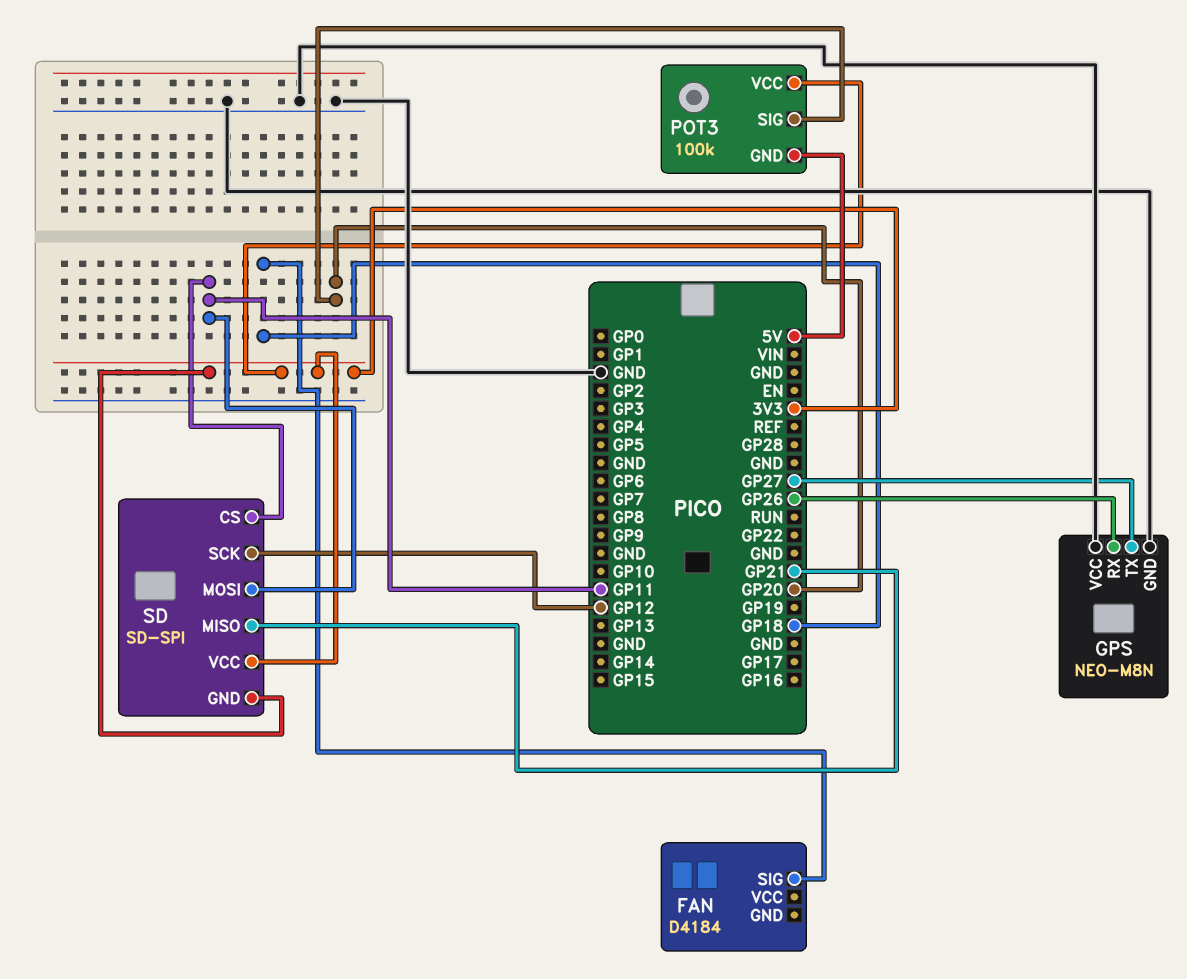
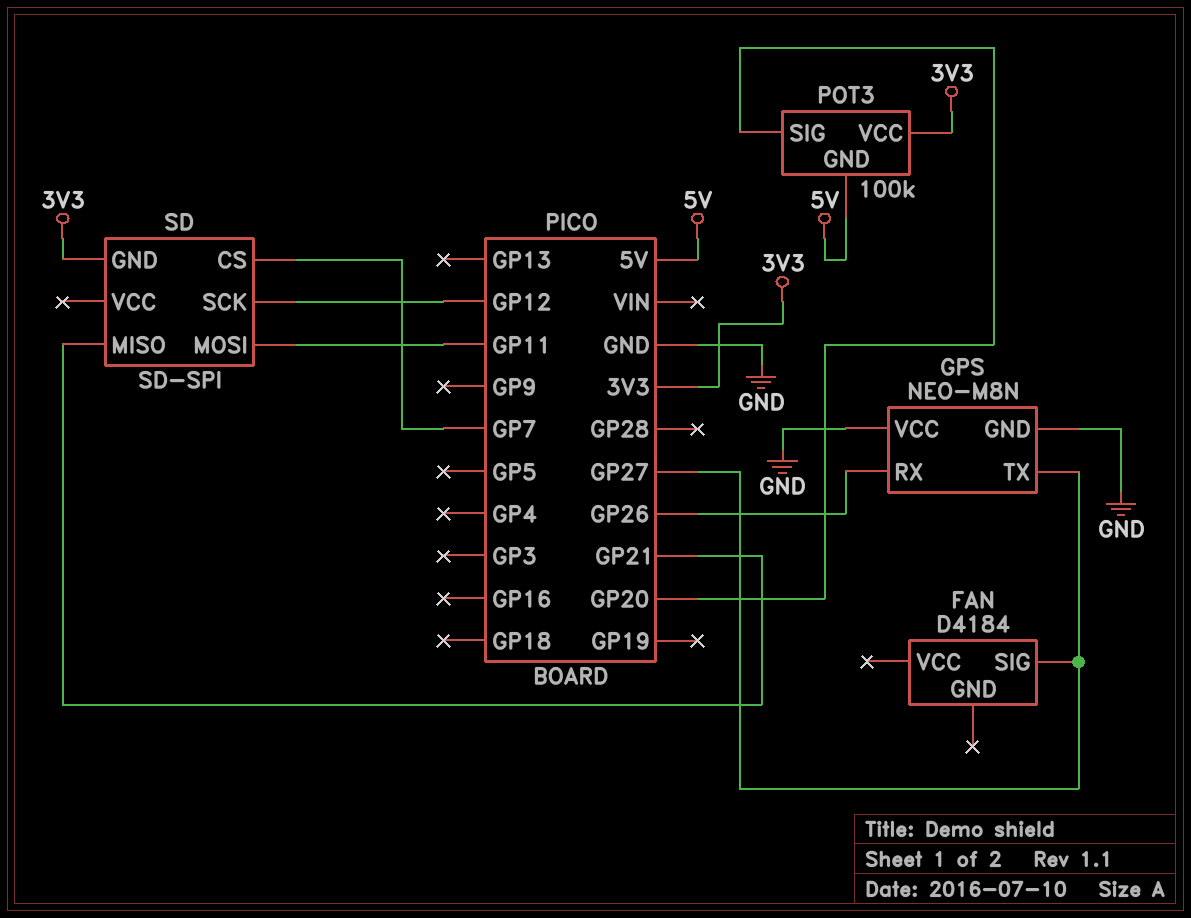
FAN pin SIG: GP18 -> GP27
SD pin CS: GP11 -> GP7
SD pin VCC: 3V3 -> none

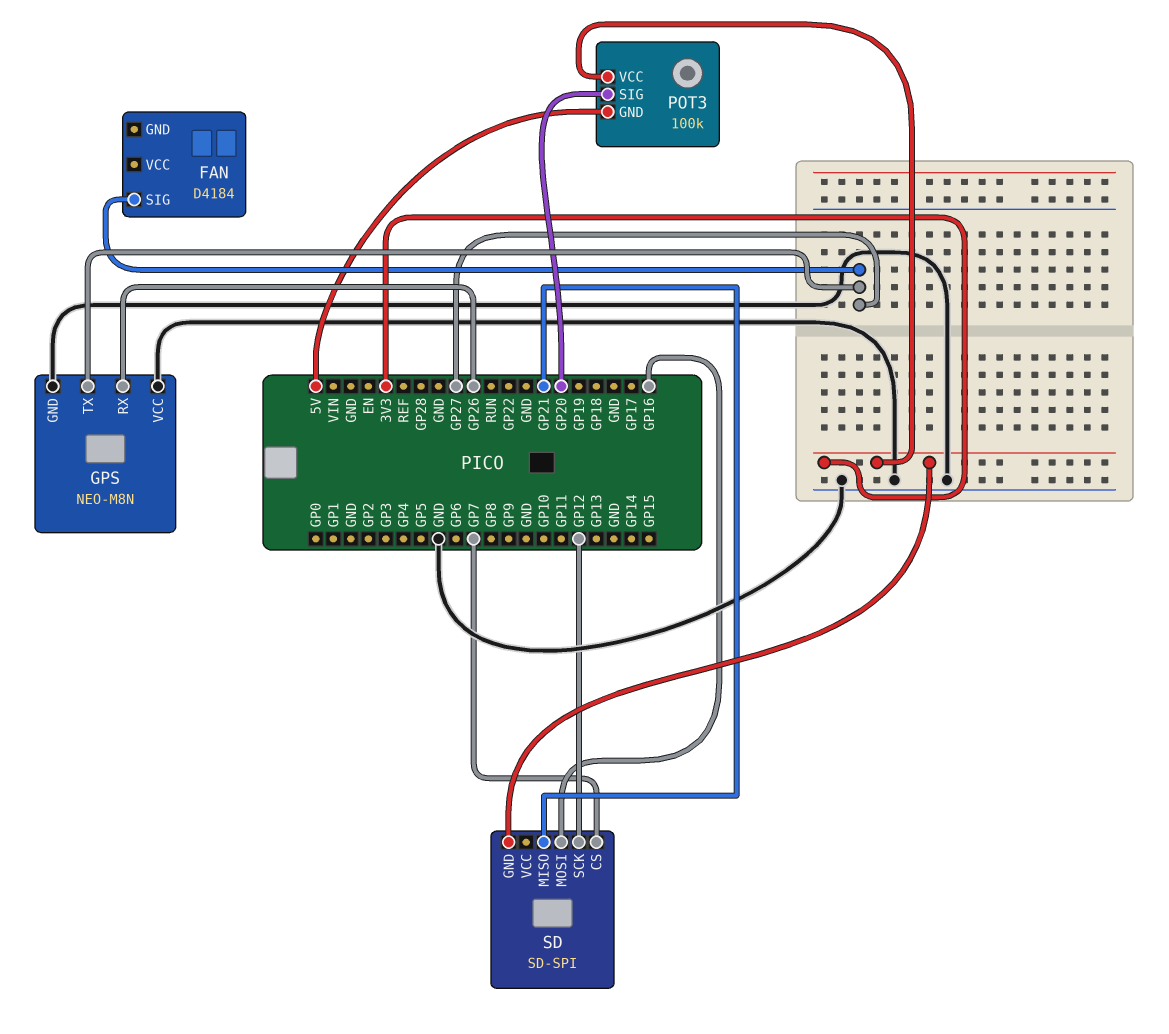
SD pin MOSI: GP11 -> GP16

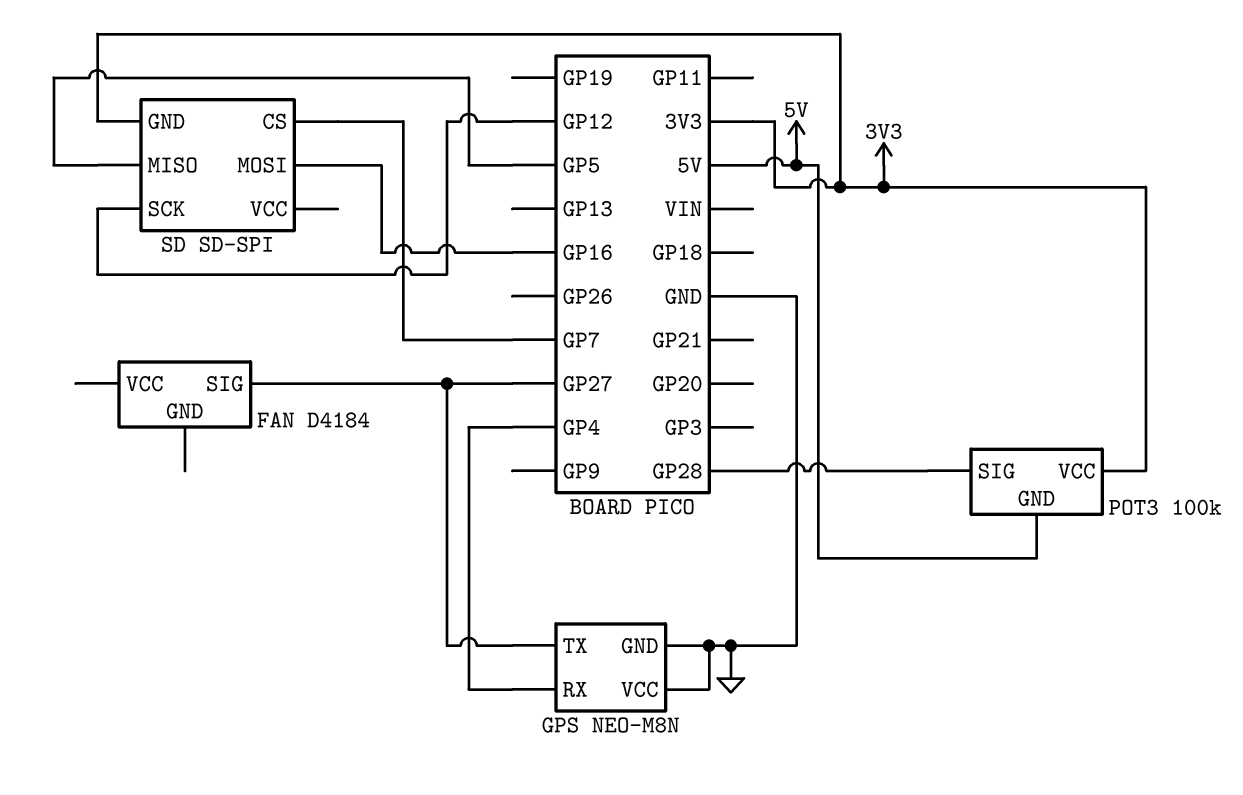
GPS pin RX: GP26 -> GP4
POT3 pin SIG: GP20 -> GP28
SD pin MISO: GP21 -> GP5

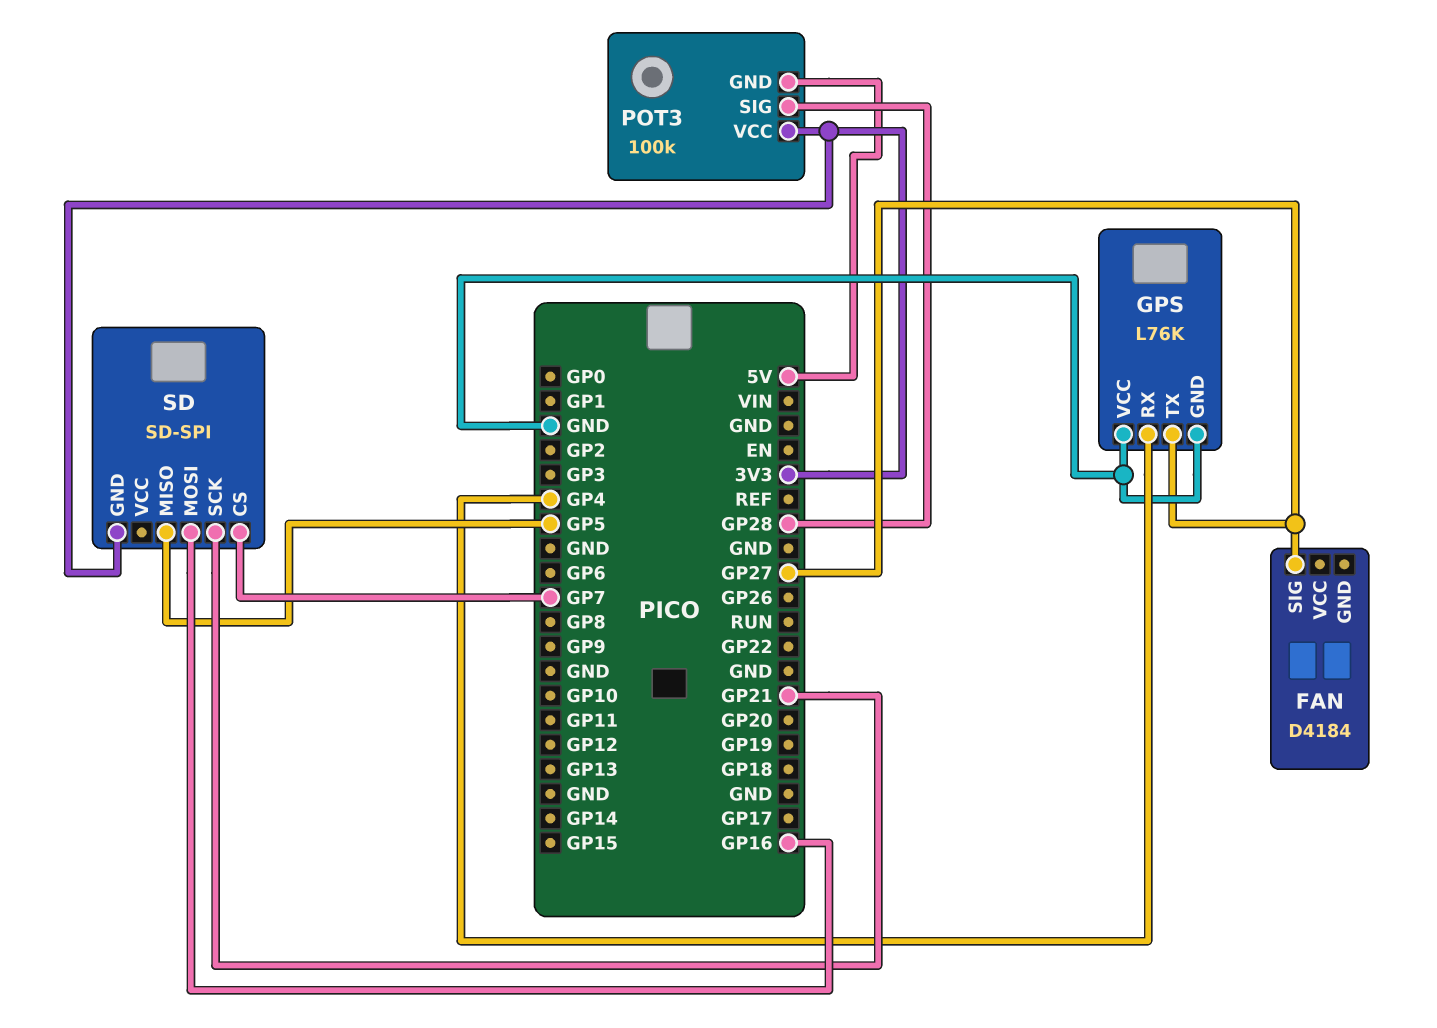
GPS: NEO-M8N -> L76K
SD pin SCK: GP12 -> GP21

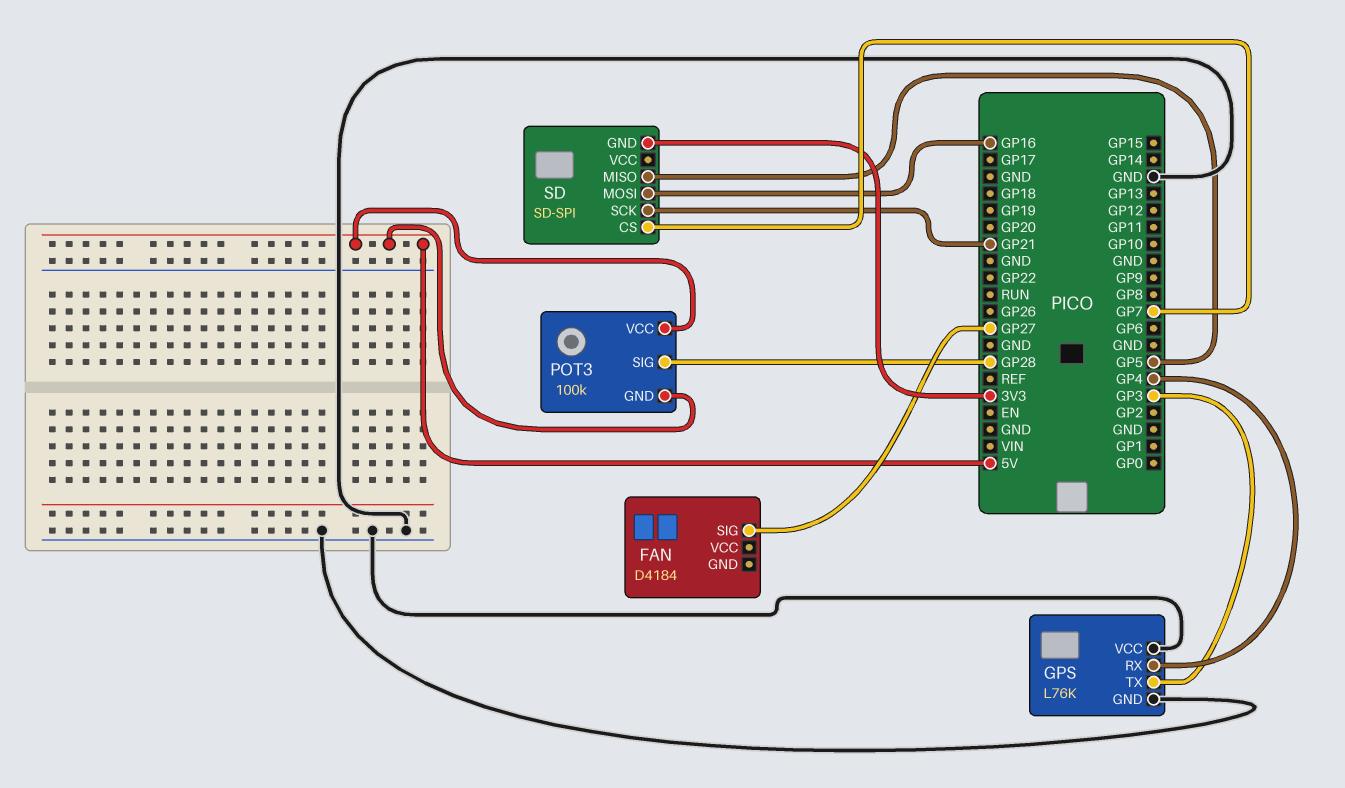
GPS pin TX: GP27 -> GP3
POT3 pin VCC: 3V3 -> 5V

